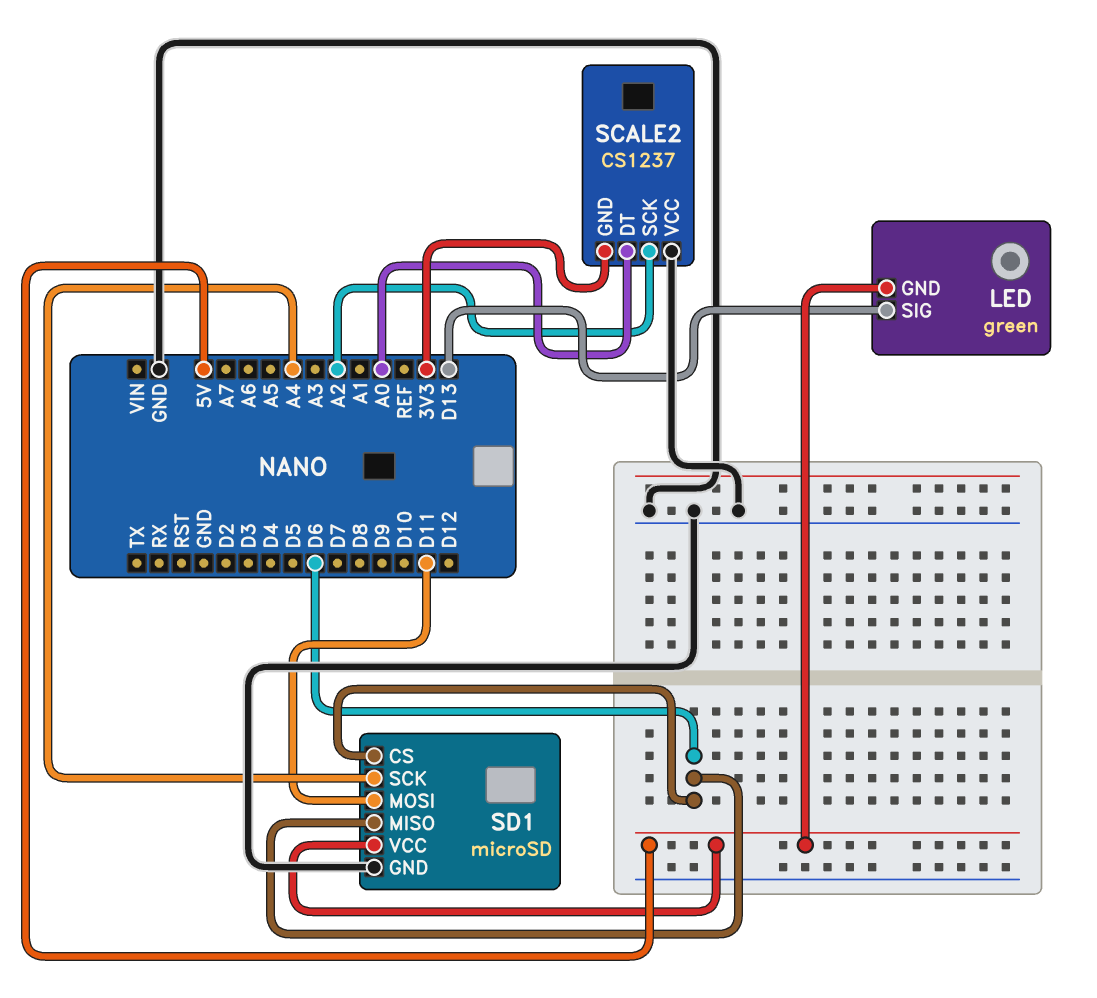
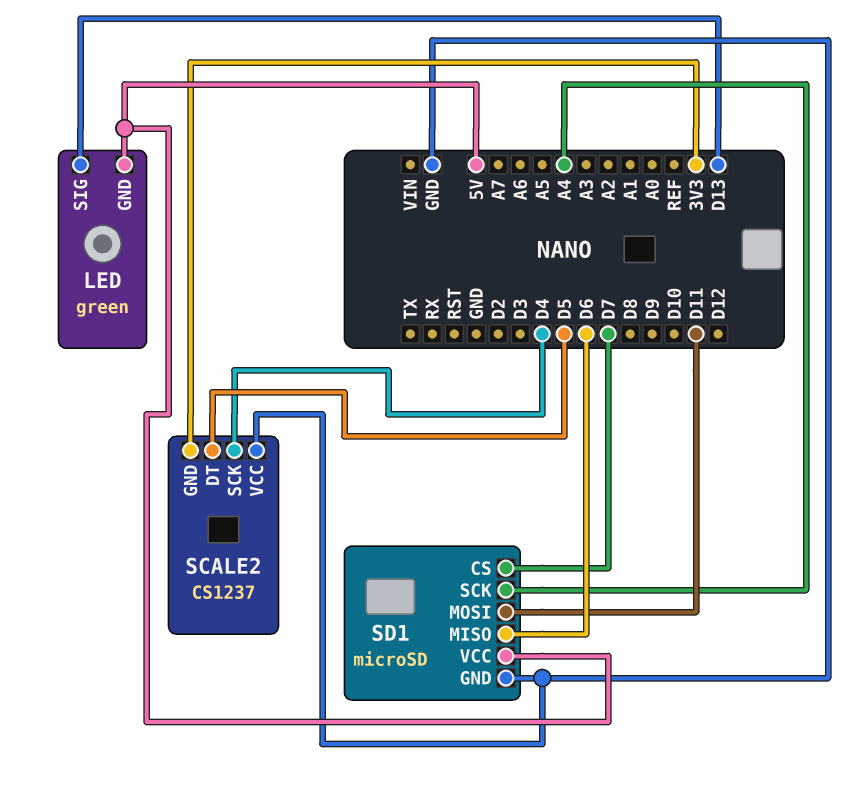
SCALE2 pin DT: A0 -> D5
SCALE2 pin SCK: A2 -> D4
SD1 pin CS: D6 -> D7

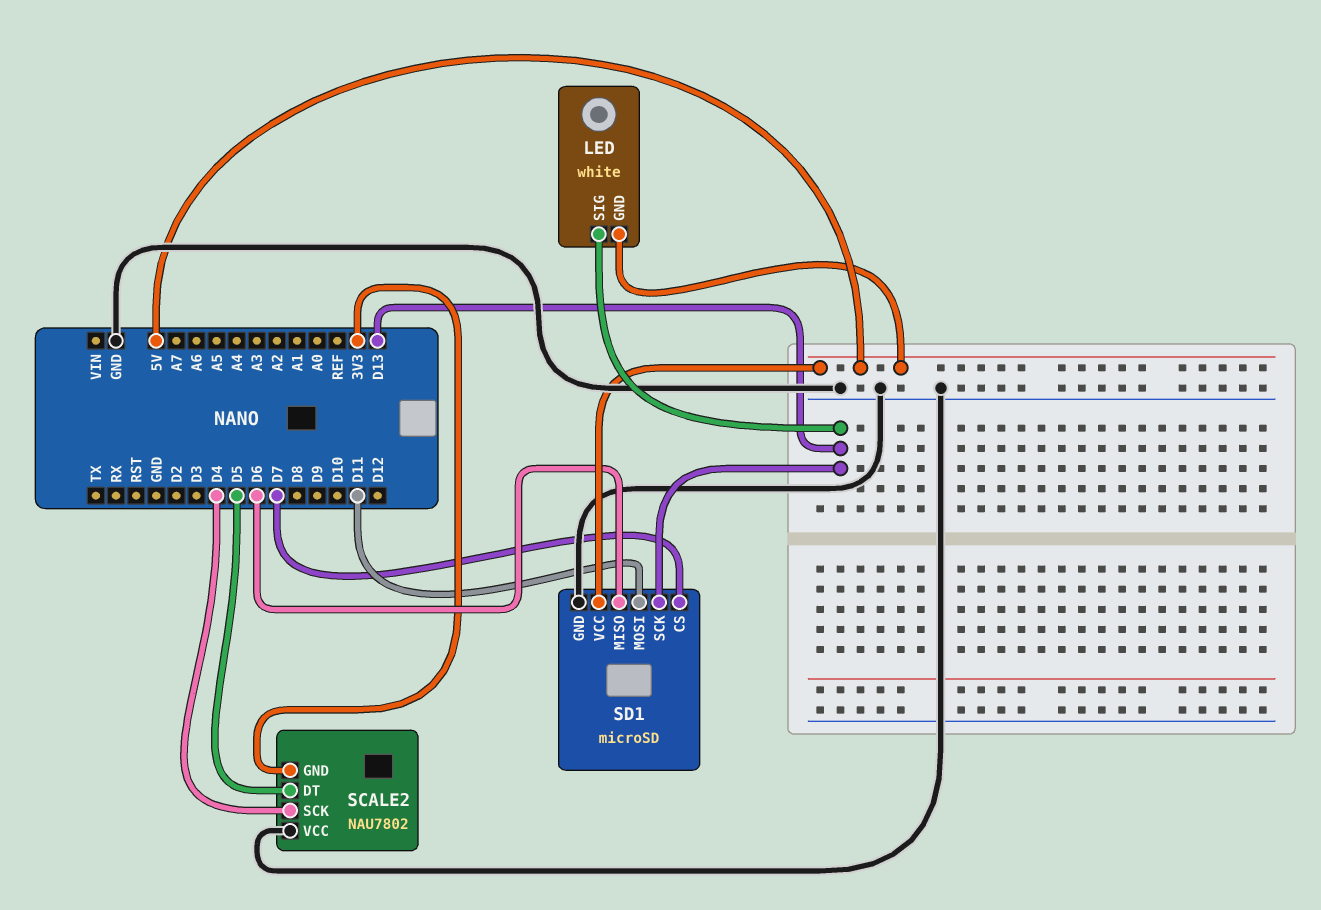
LED: green -> white
SCALE2: CS1237 -> NAU7802
SD1 pin SCK: A4 -> D13

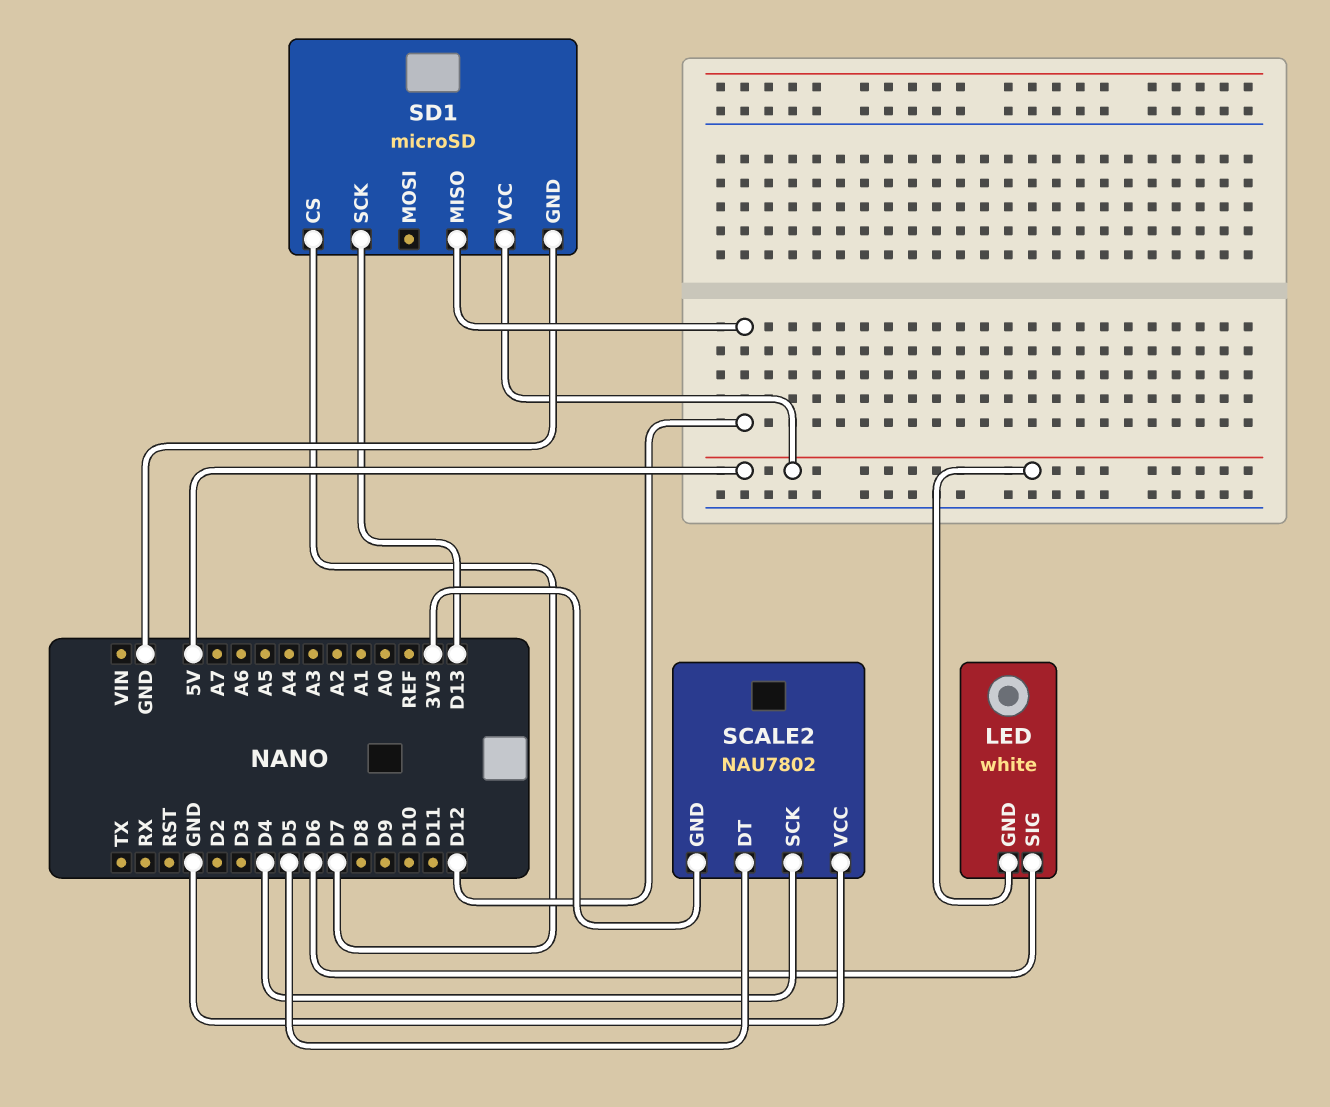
LED pin SIG: D13 -> D6
SD1 pin MISO: D6 -> D12
SD1 pin MOSI: D11 -> none

